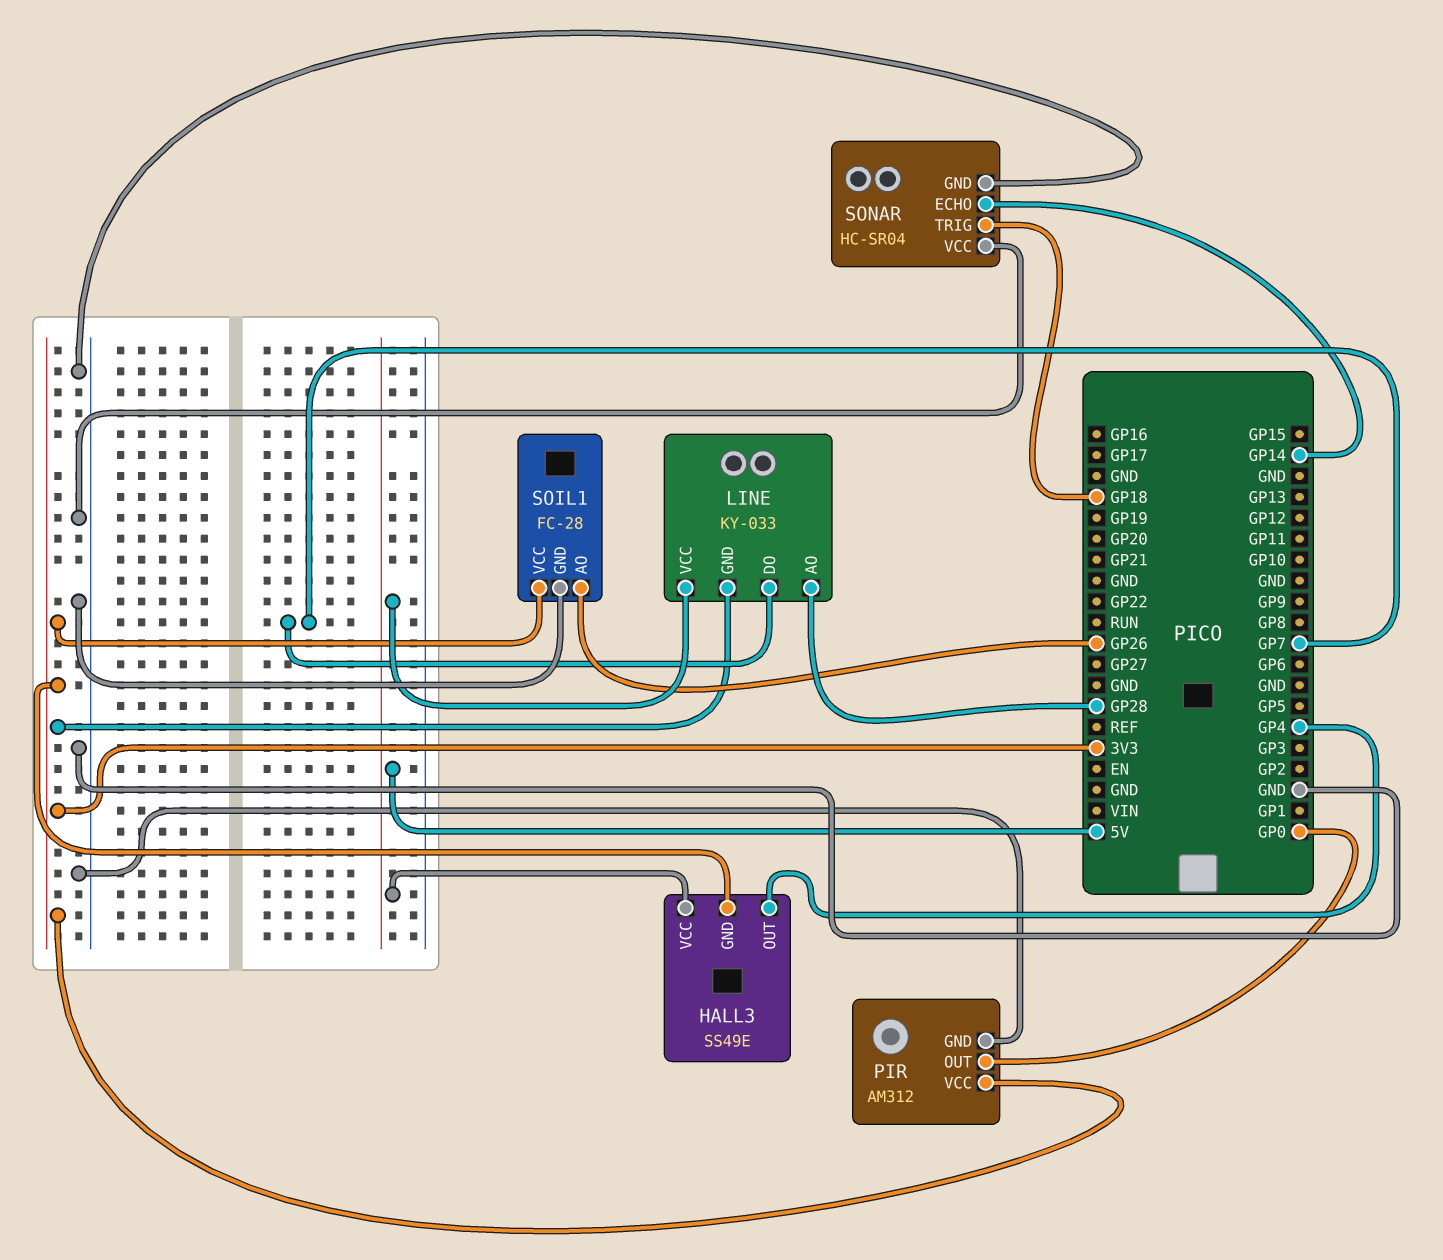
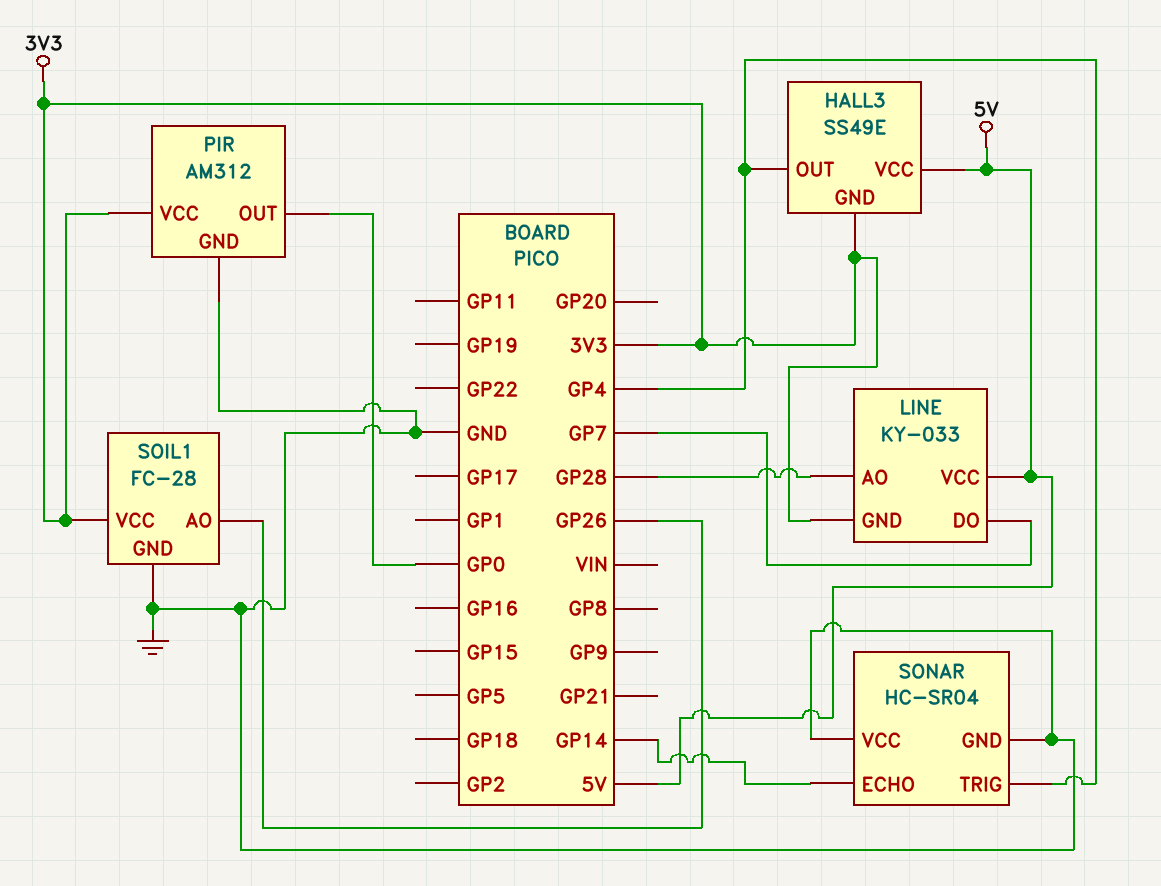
SONAR pin TRIG: GP18 -> GP4

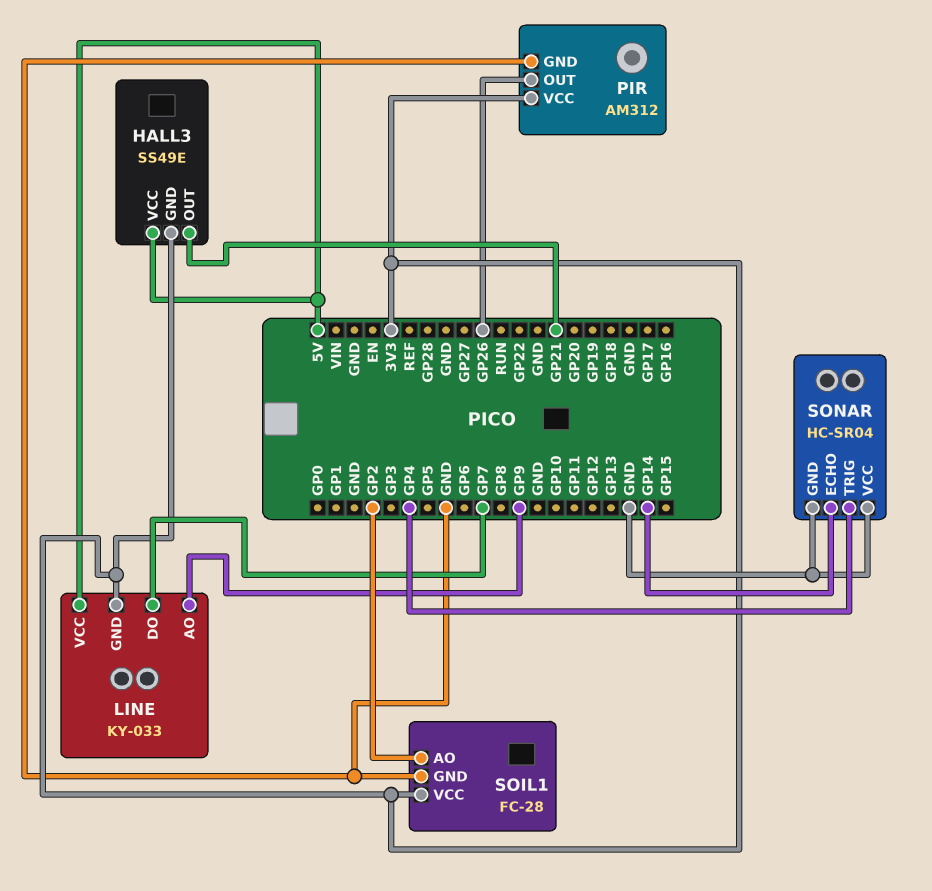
HALL3 pin OUT: GP4 -> GP21
LINE pin AO: GP28 -> GP9
PIR pin OUT: GP0 -> GP26
SOIL1 pin AO: GP26 -> GP2

